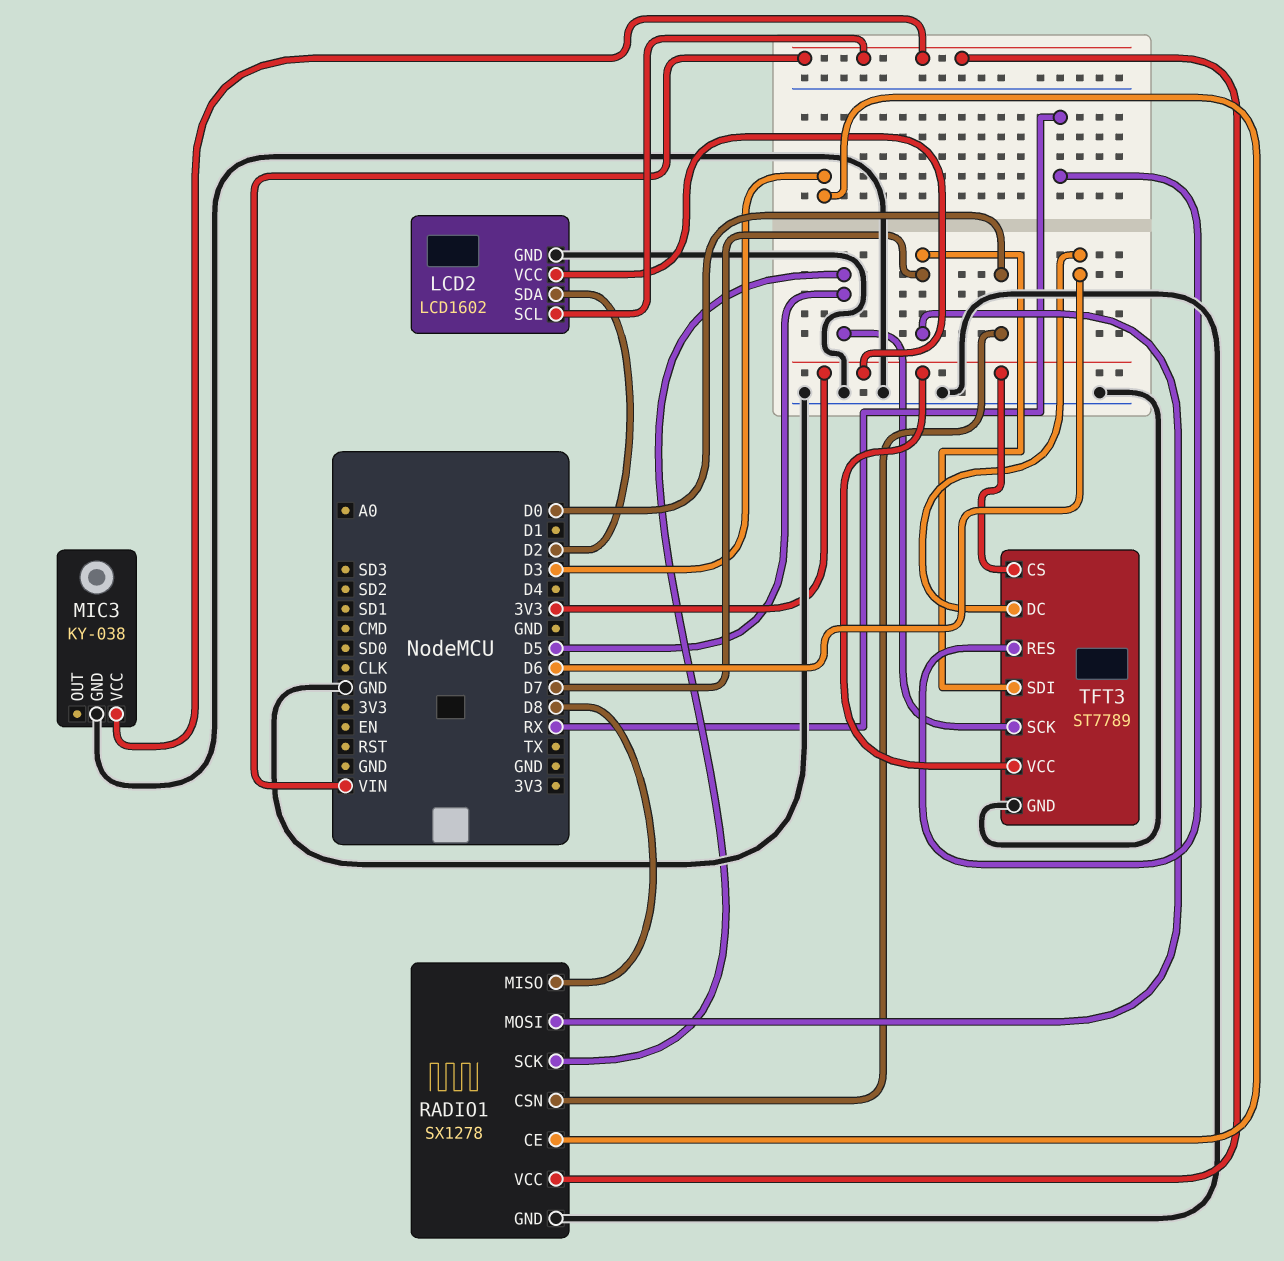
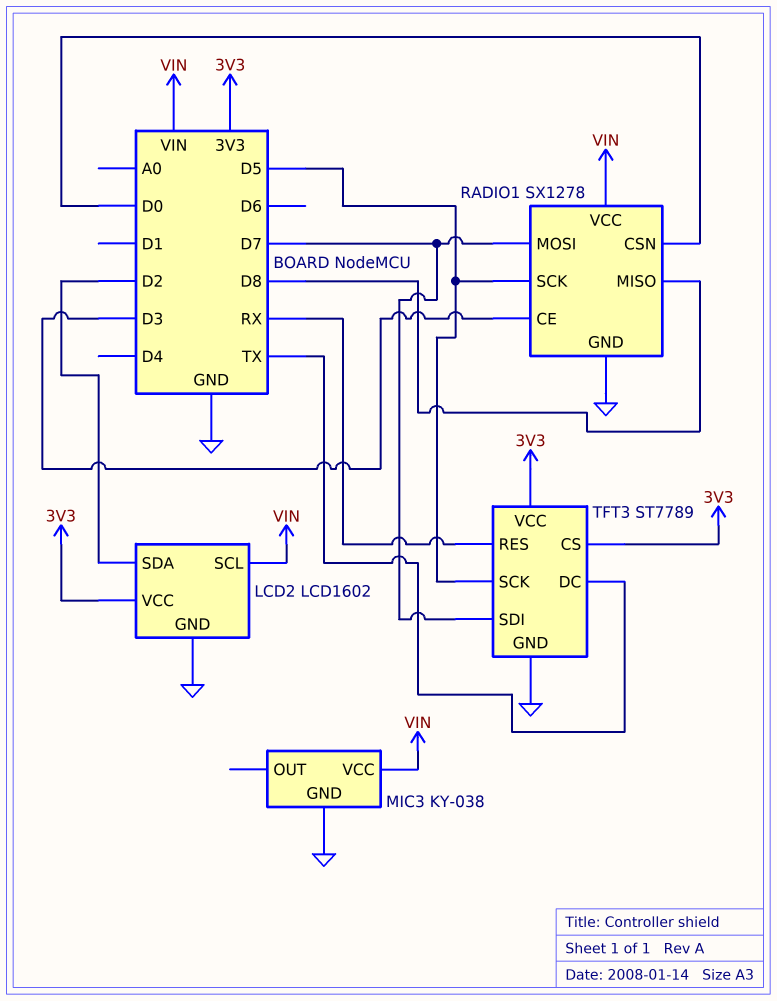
TFT3 pin DC: D6 -> TX

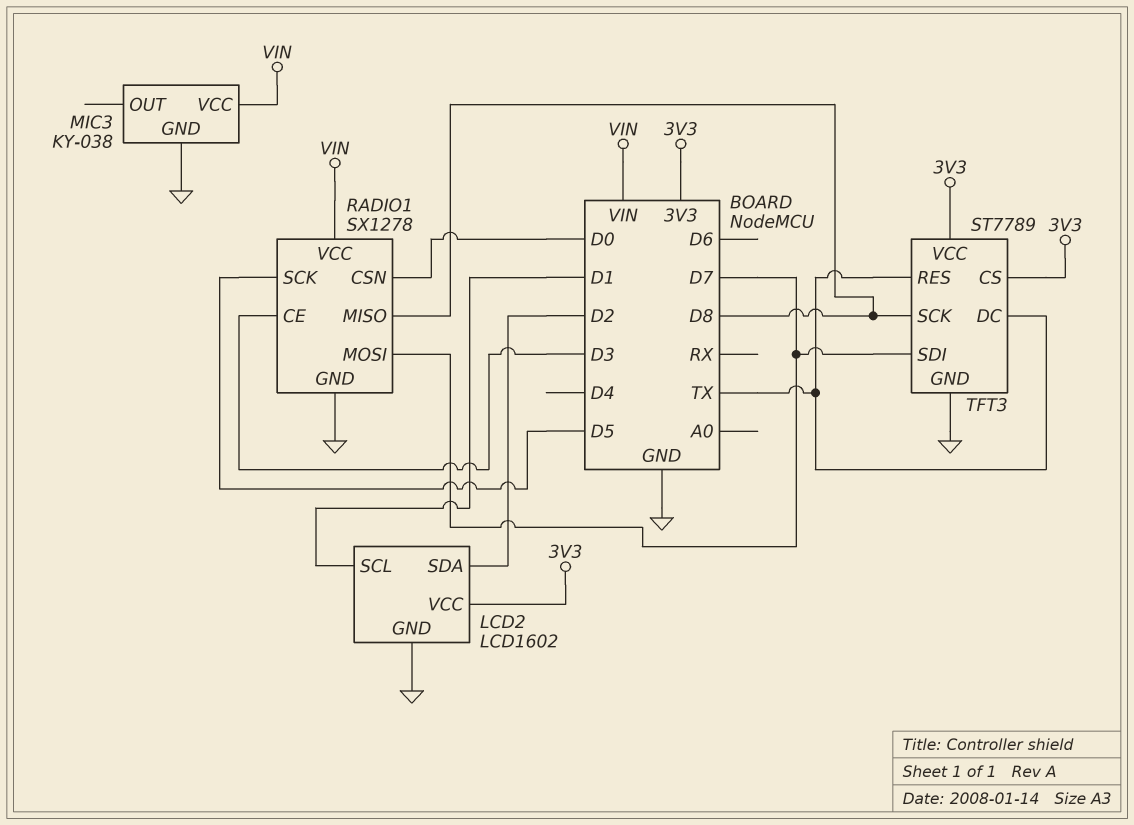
LCD2 pin SCL: VIN -> D1
TFT3 pin RES: RX -> TX
TFT3 pin SCK: D5 -> D8

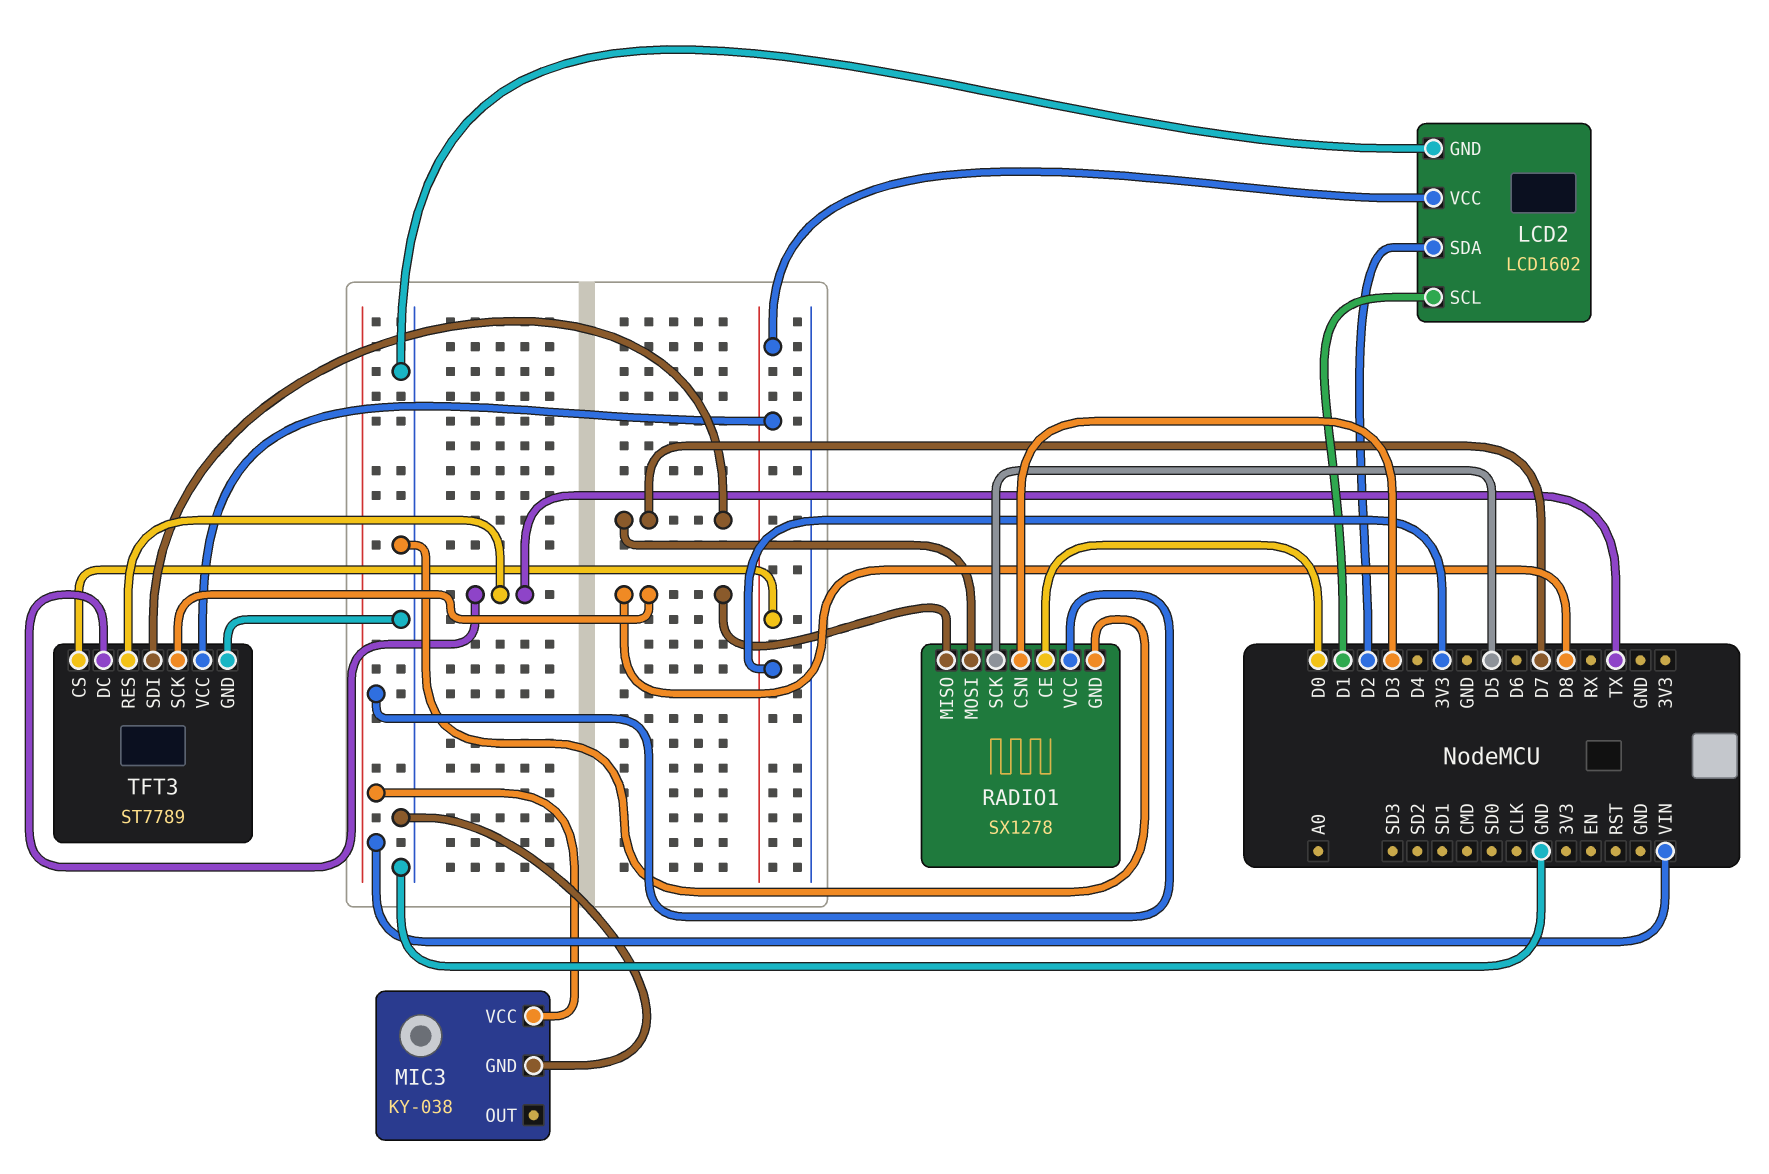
RADIO1 pin CE: D3 -> D0
RADIO1 pin CSN: D0 -> D3

